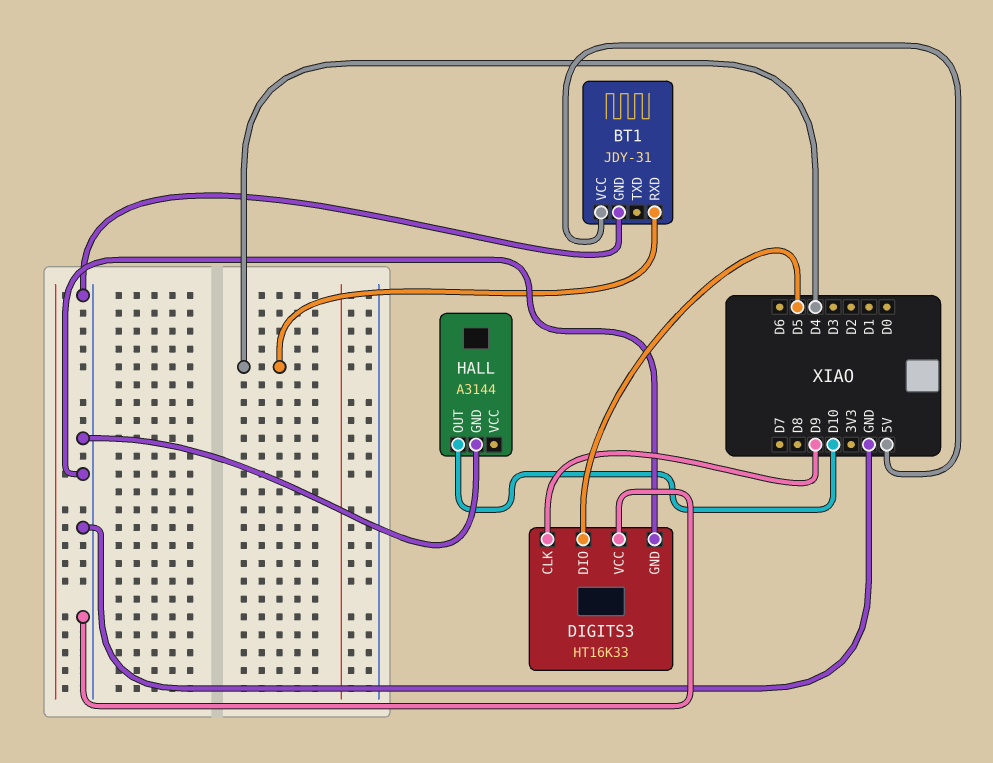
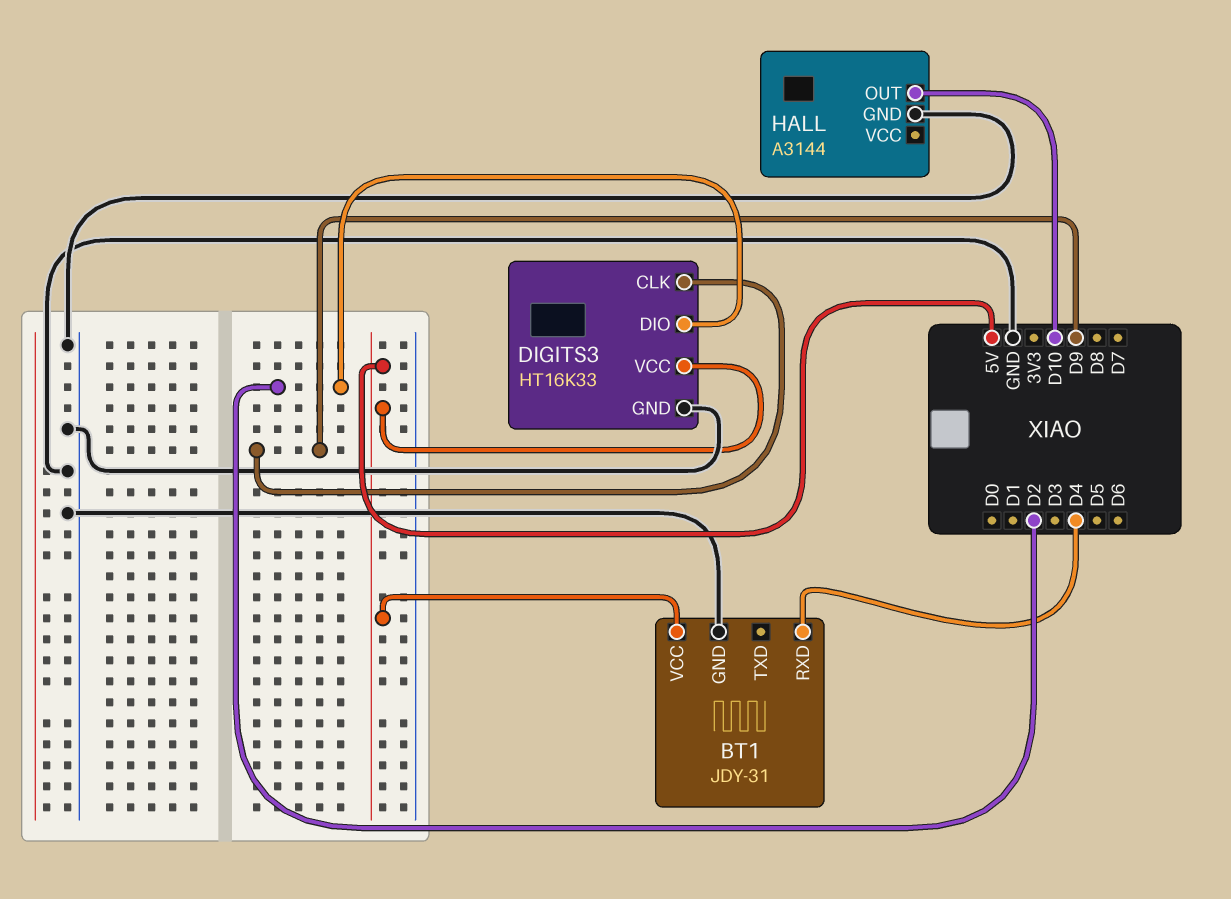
DIGITS3 pin DIO: D5 -> D2
DIGITS3 pin VCC: GND -> 5V

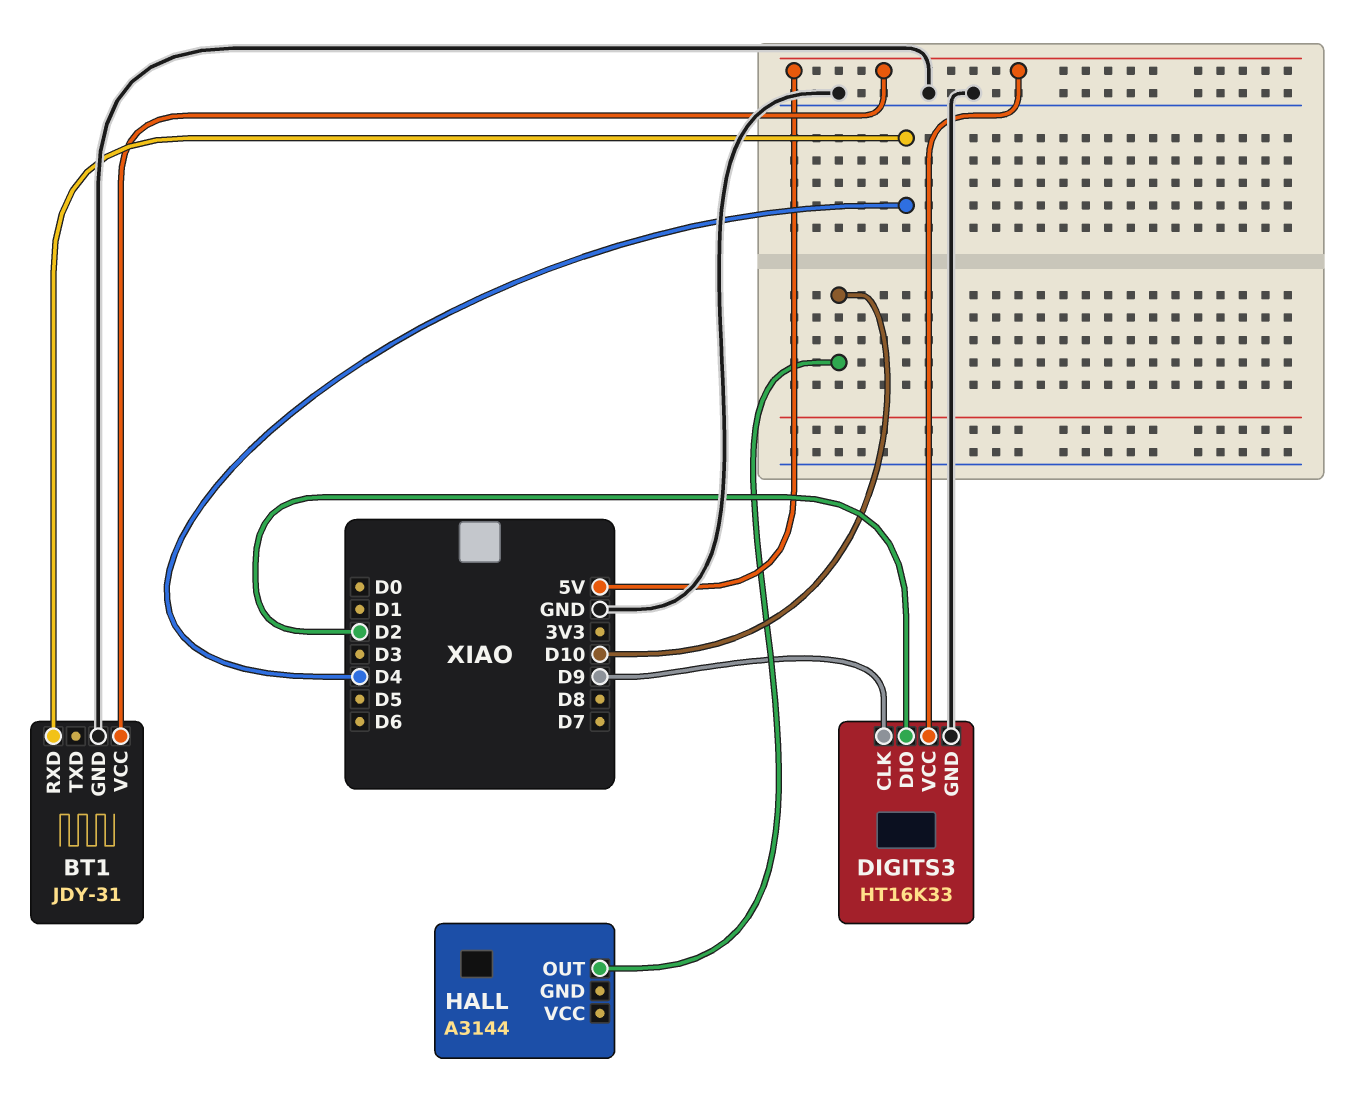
HALL pin GND: GND -> none

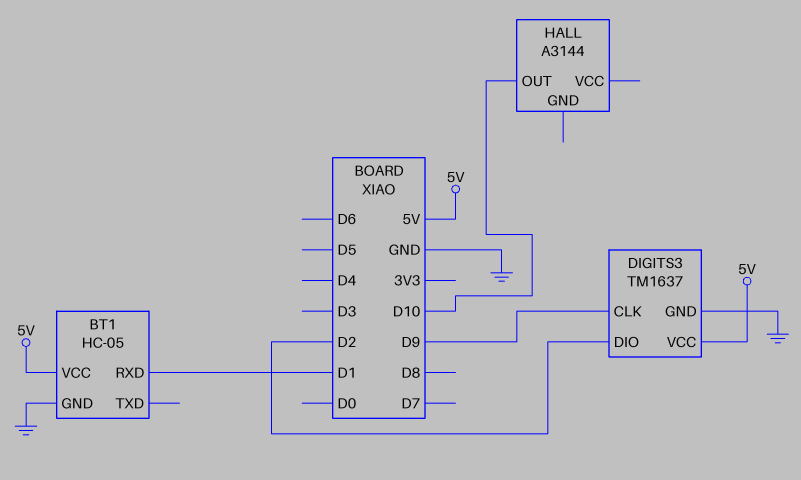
BT1: JDY-31 -> HC-05
BT1 pin RXD: D4 -> D1
DIGITS3: HT16K33 -> TM1637

